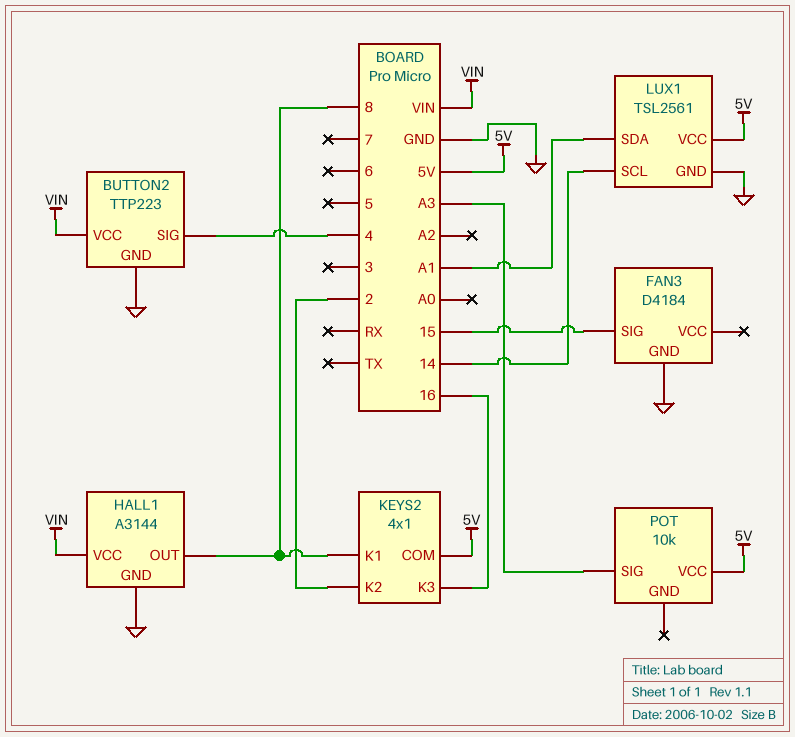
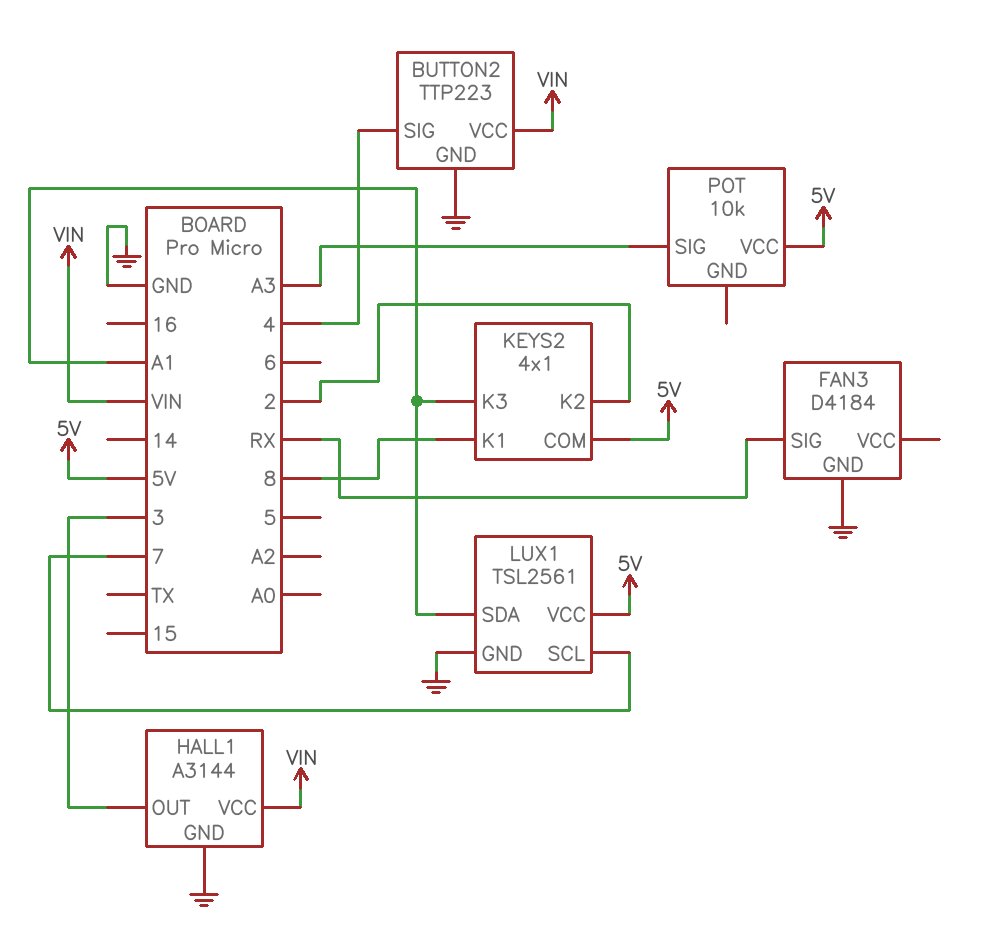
FAN3 pin SIG: 15 -> RX
HALL1 pin OUT: 8 -> 3
KEYS2 pin K3: 16 -> A1
LUX1 pin SCL: 14 -> 7

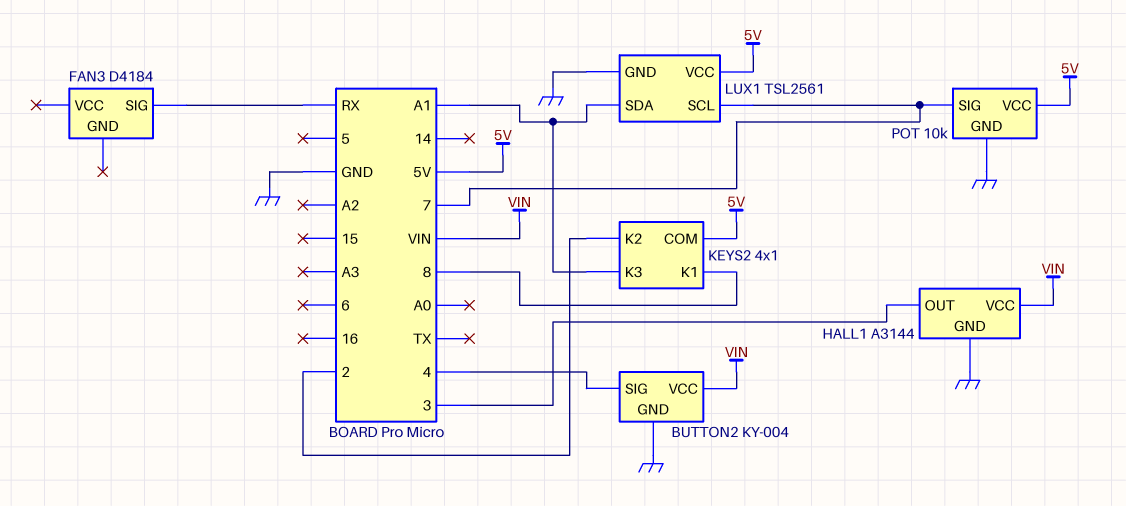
BUTTON2: TTP223 -> KY-004
FAN3 pin GND: GND -> none
POT pin GND: none -> GND
POT pin SIG: A3 -> 7

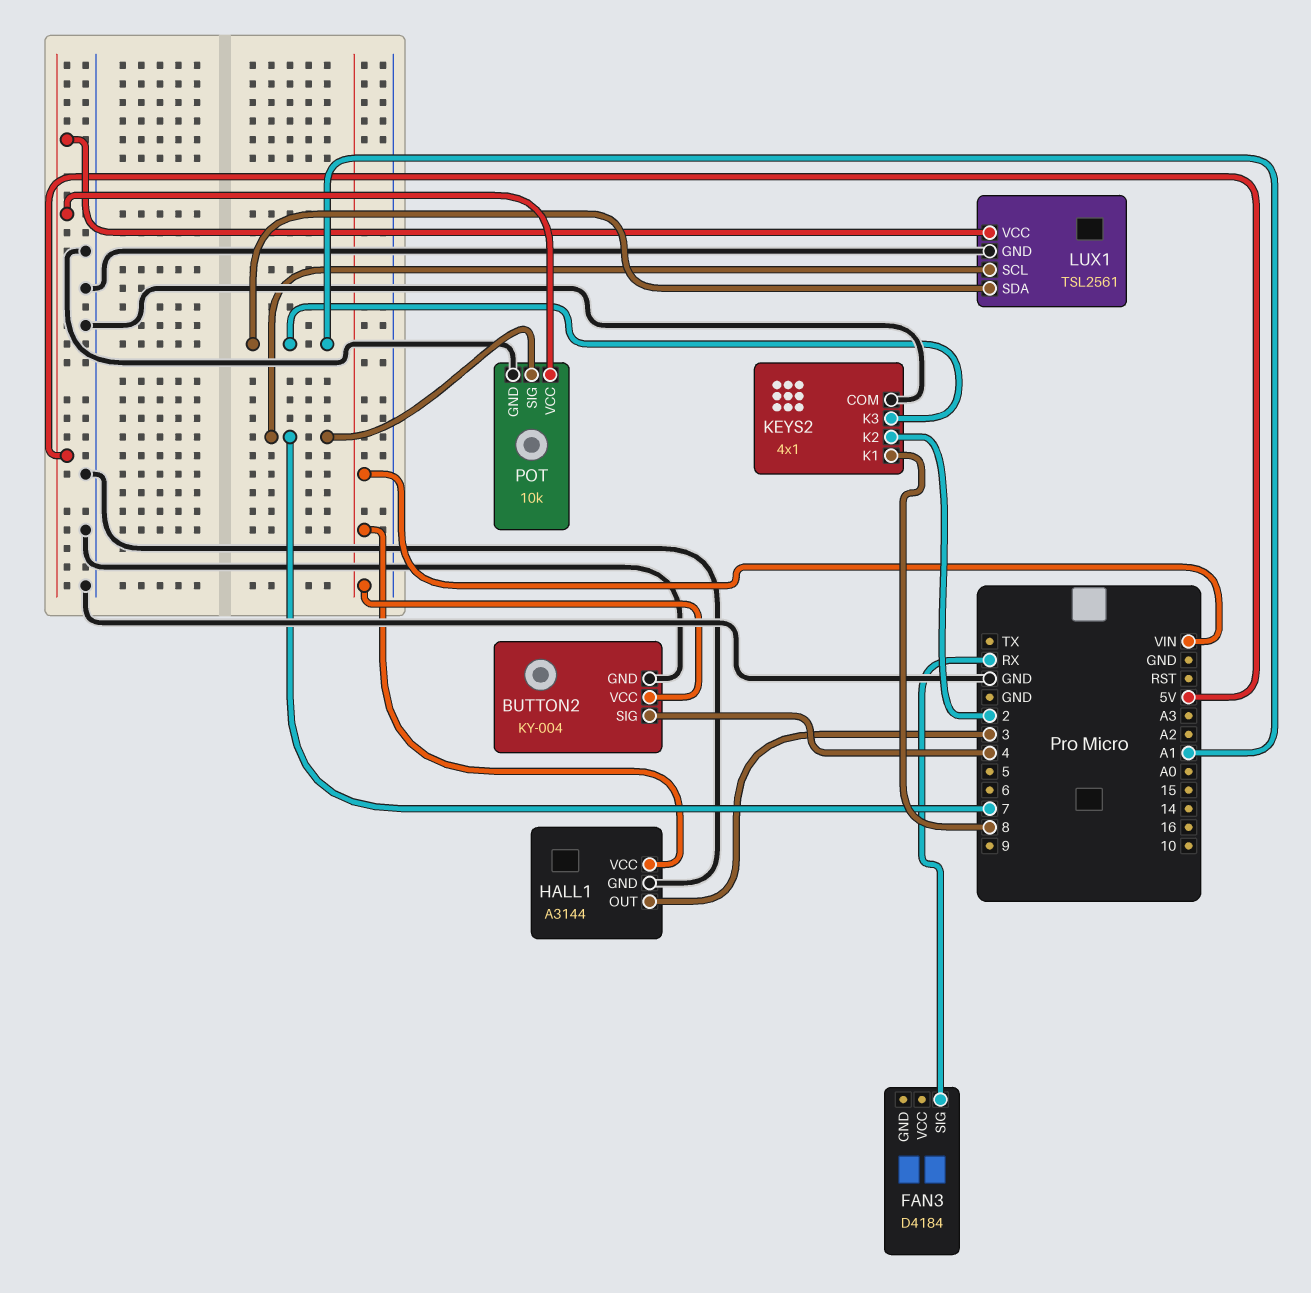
KEYS2 pin COM: 5V -> GND

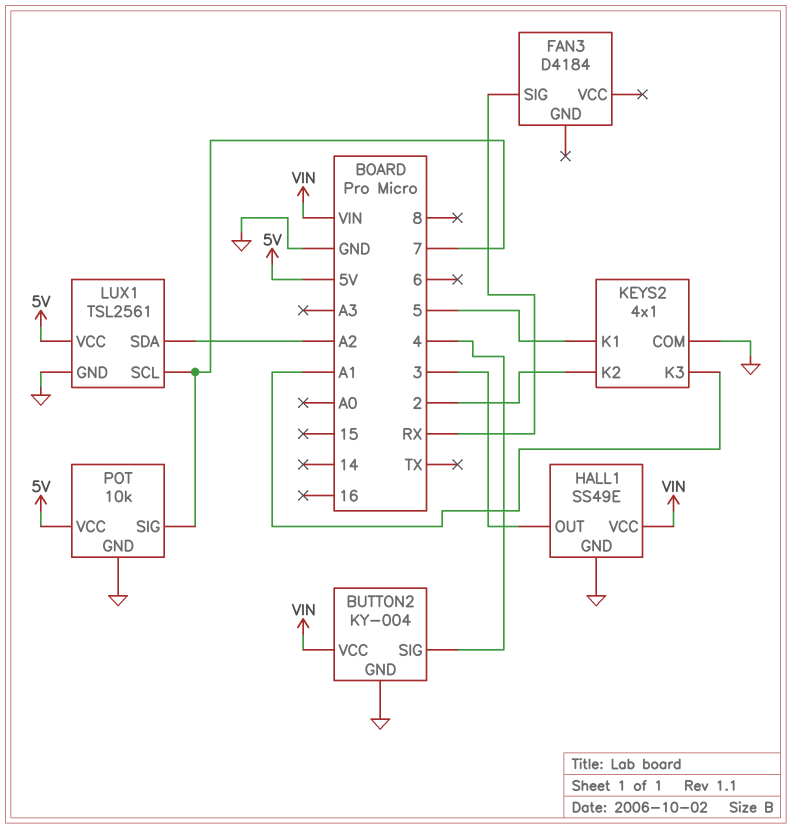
HALL1: A3144 -> SS49E
KEYS2 pin K1: 8 -> 5
LUX1 pin SDA: A1 -> A2

